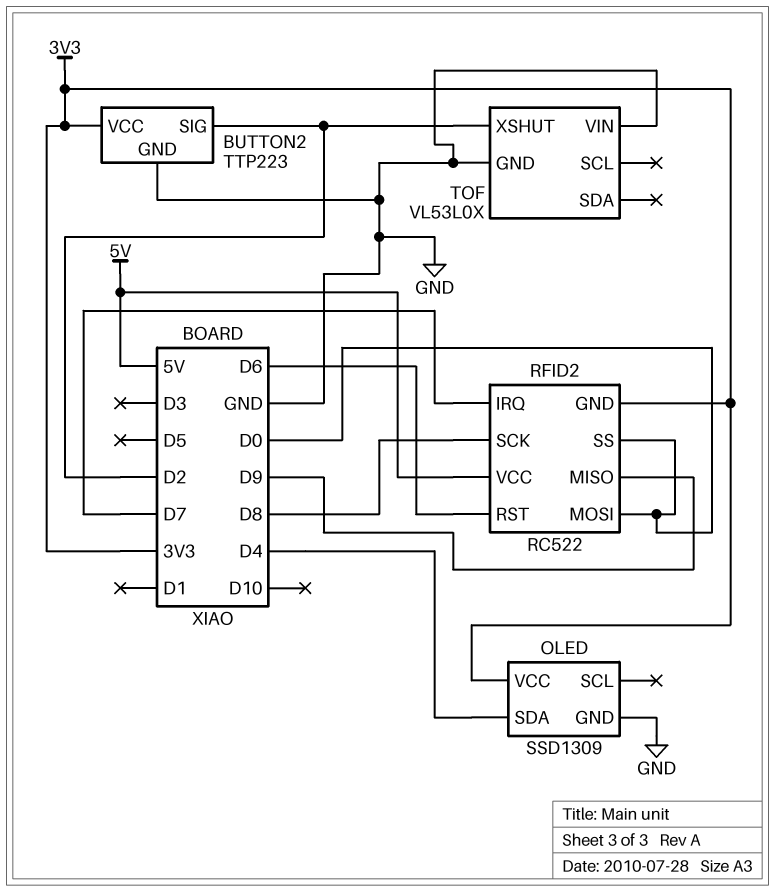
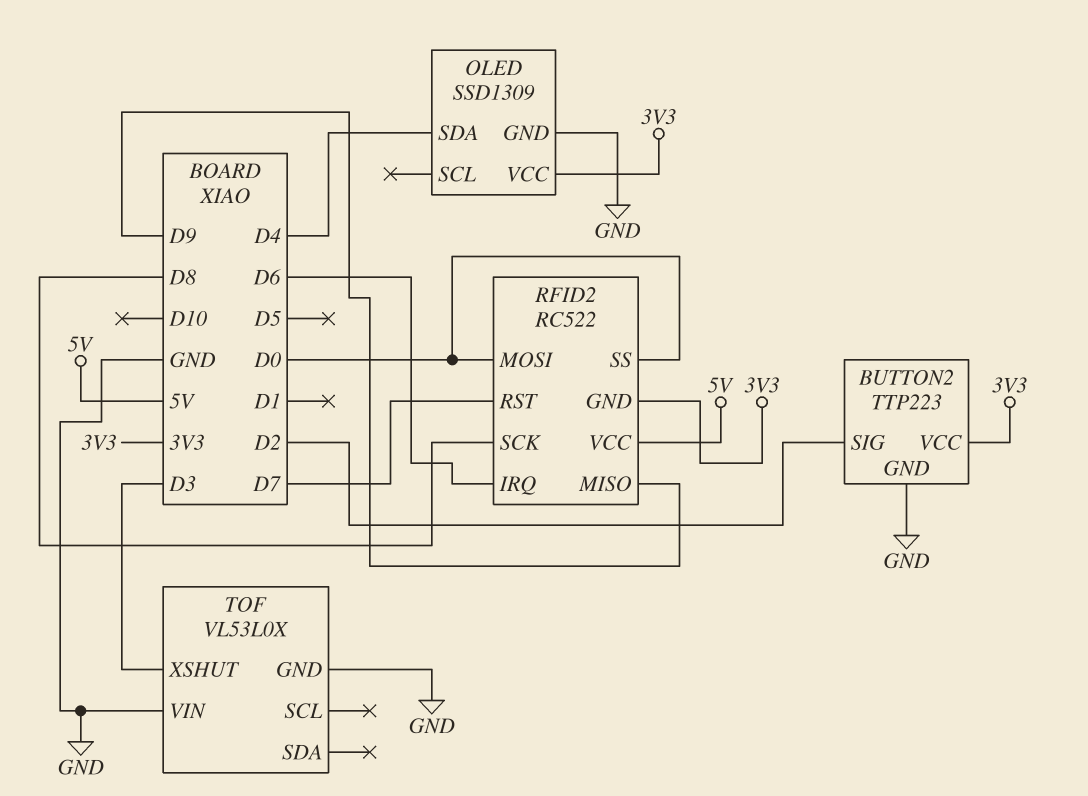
RFID2 pin IRQ: D7 -> D6
RFID2 pin RST: D6 -> D7
TOF pin XSHUT: D2 -> D3

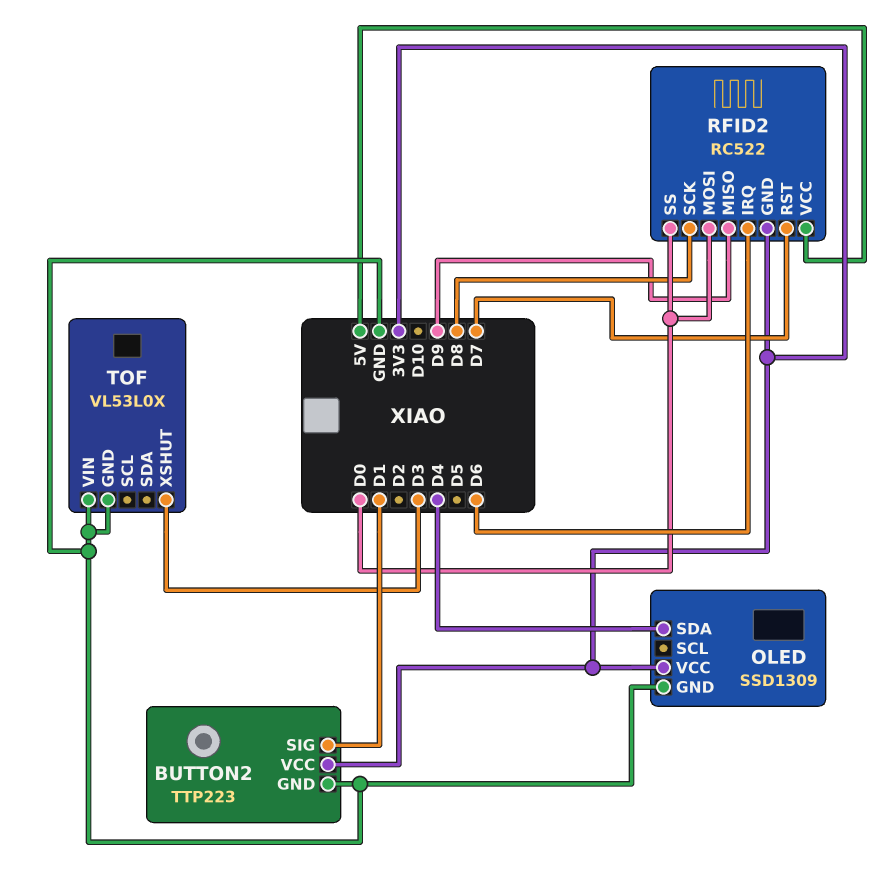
BUTTON2 pin SIG: D2 -> D1

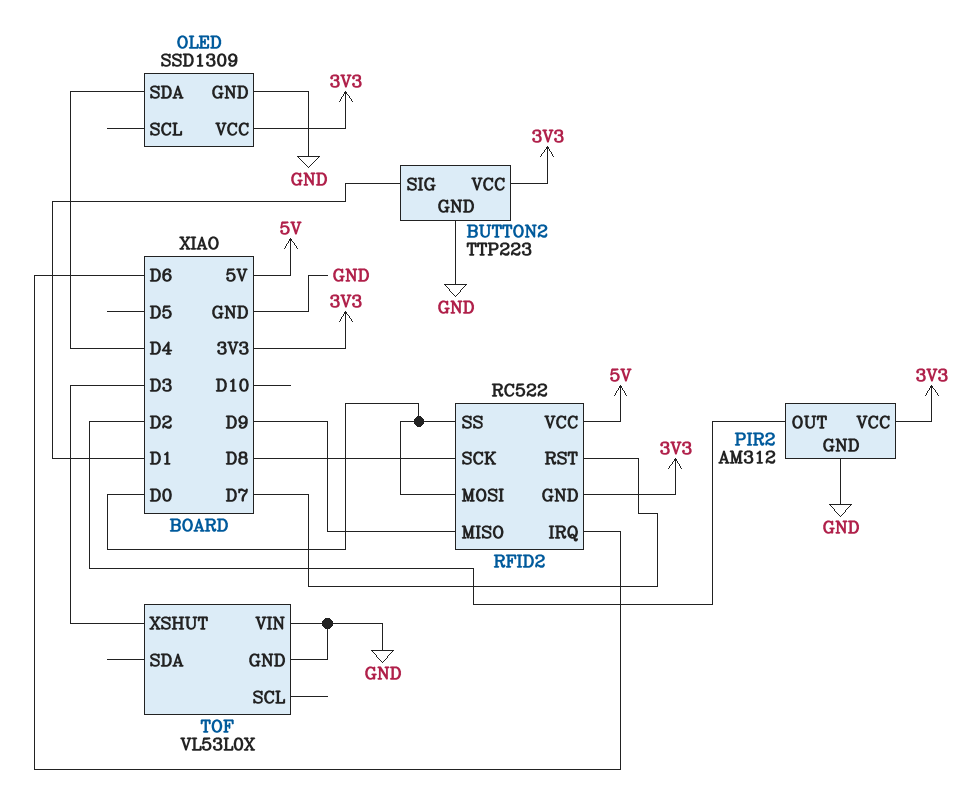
PIR2: none -> AM312
PIR2 pin GND: none -> GND
PIR2 pin OUT: none -> D2
PIR2 pin VCC: none -> 3V3

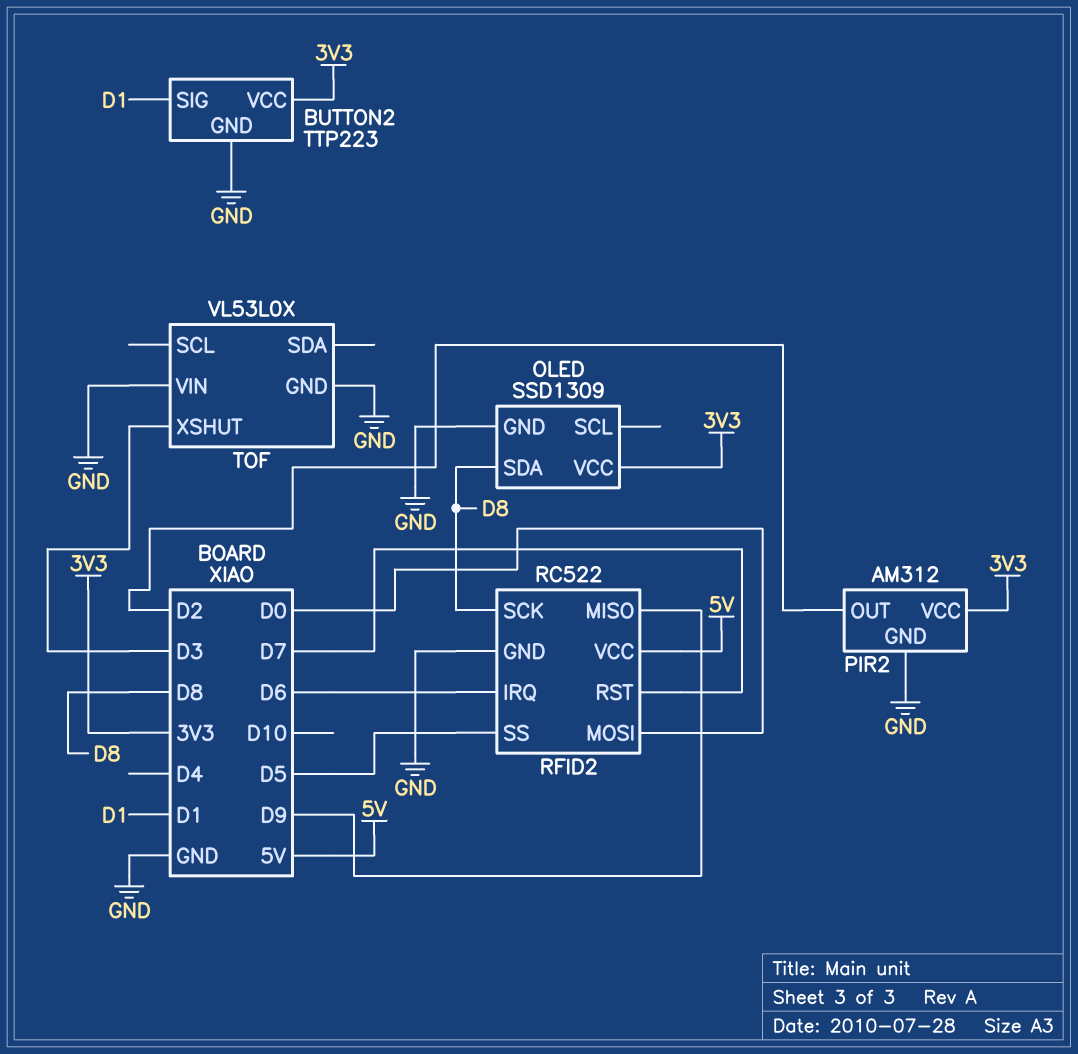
OLED pin SDA: D4 -> D8
RFID2 pin GND: 3V3 -> GND
RFID2 pin SS: D0 -> D5

